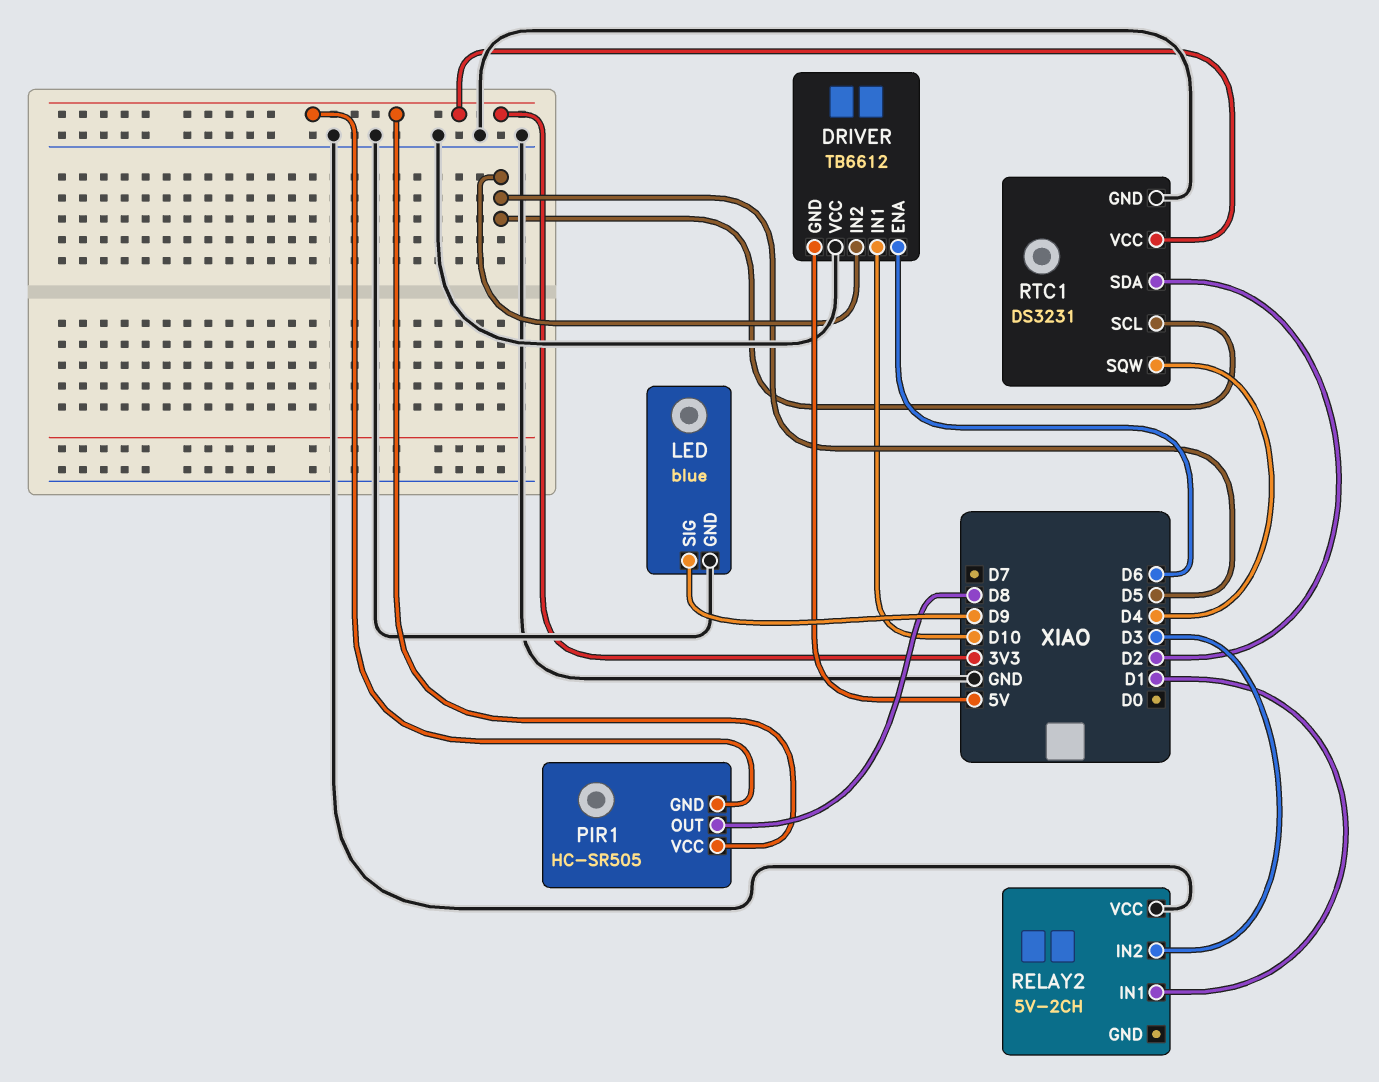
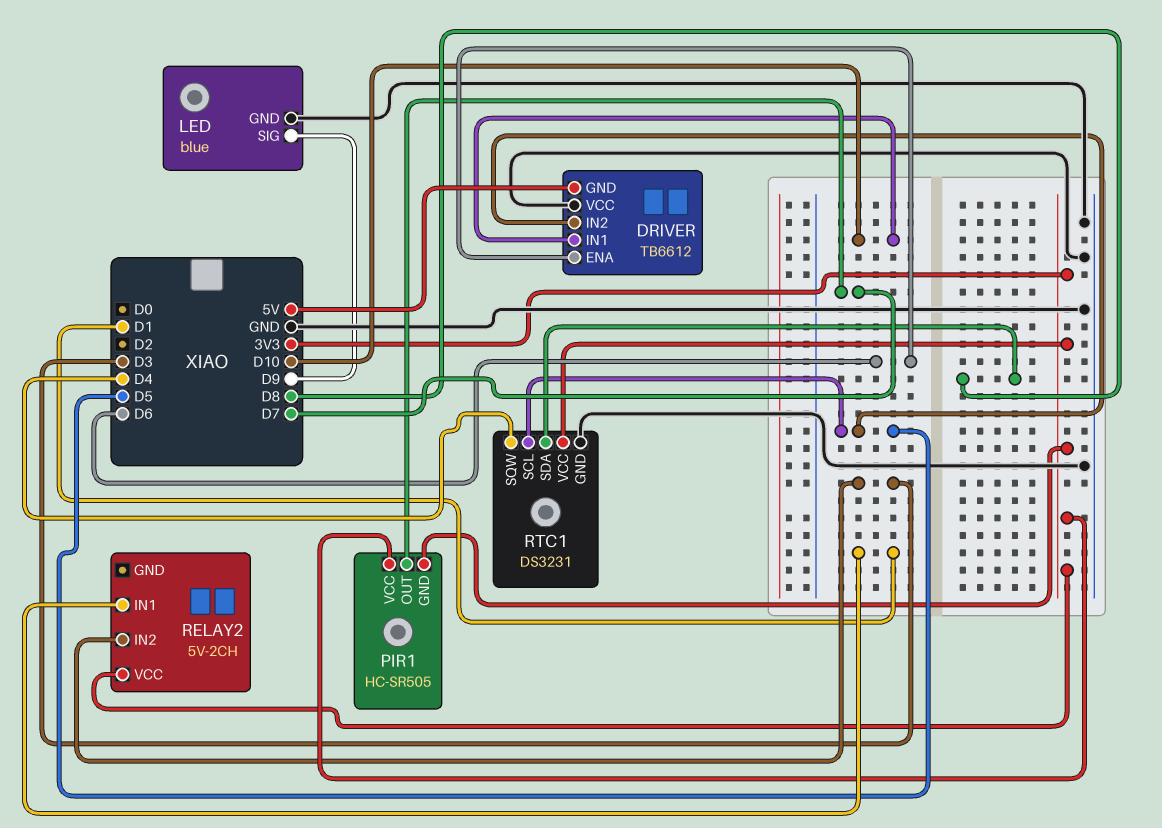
PIR1 pin OUT: D8 -> D7
RELAY2 pin VCC: GND -> 3V3
RTC1 pin SDA: D2 -> D8

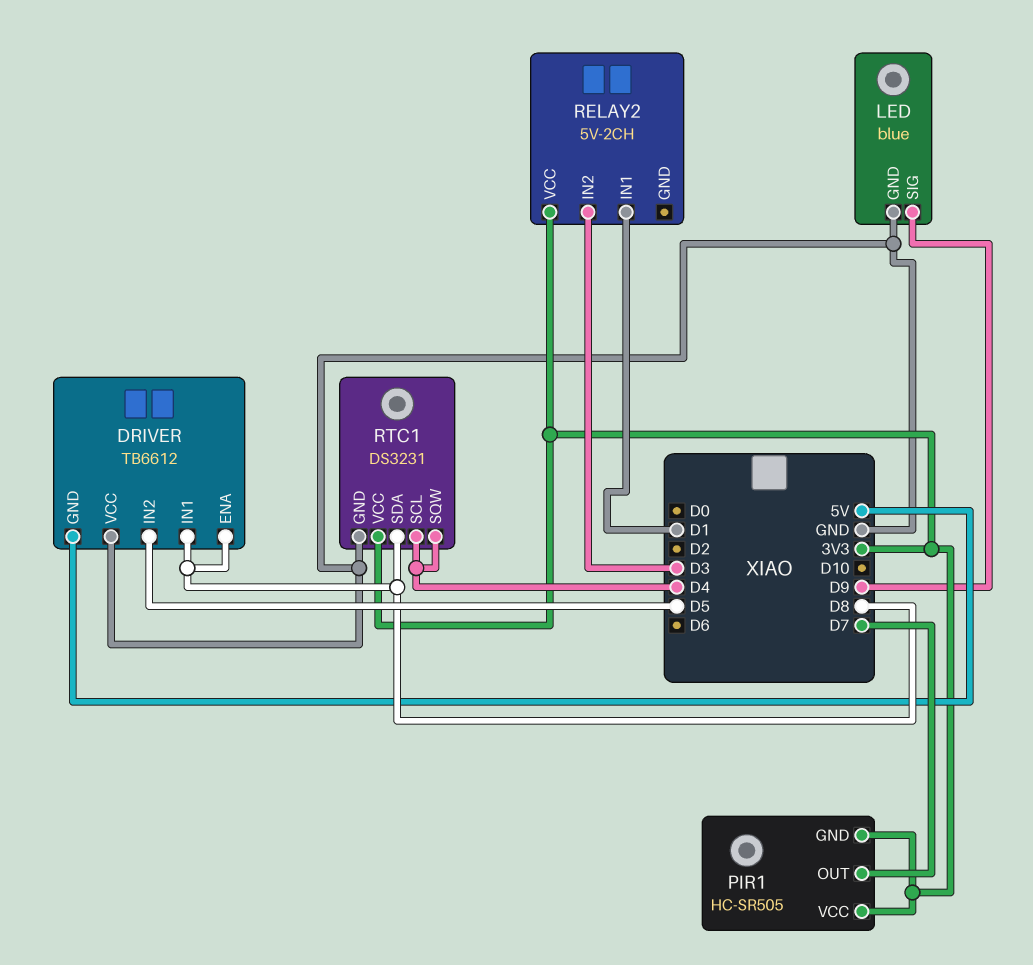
DRIVER pin ENA: D6 -> D8
DRIVER pin IN1: D10 -> D8
RTC1 pin SCL: D5 -> D4

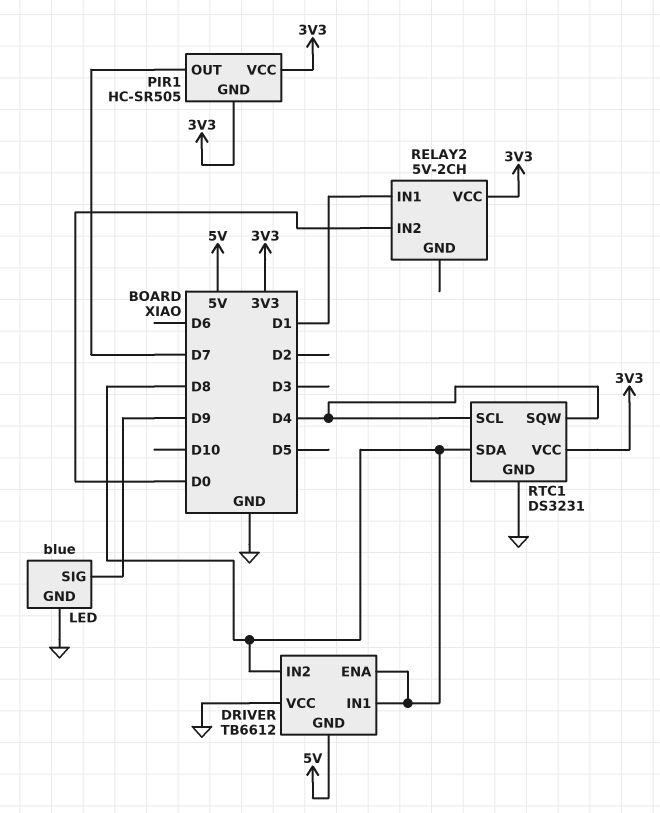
DRIVER pin IN2: D5 -> D8
RELAY2 pin IN2: D3 -> D0

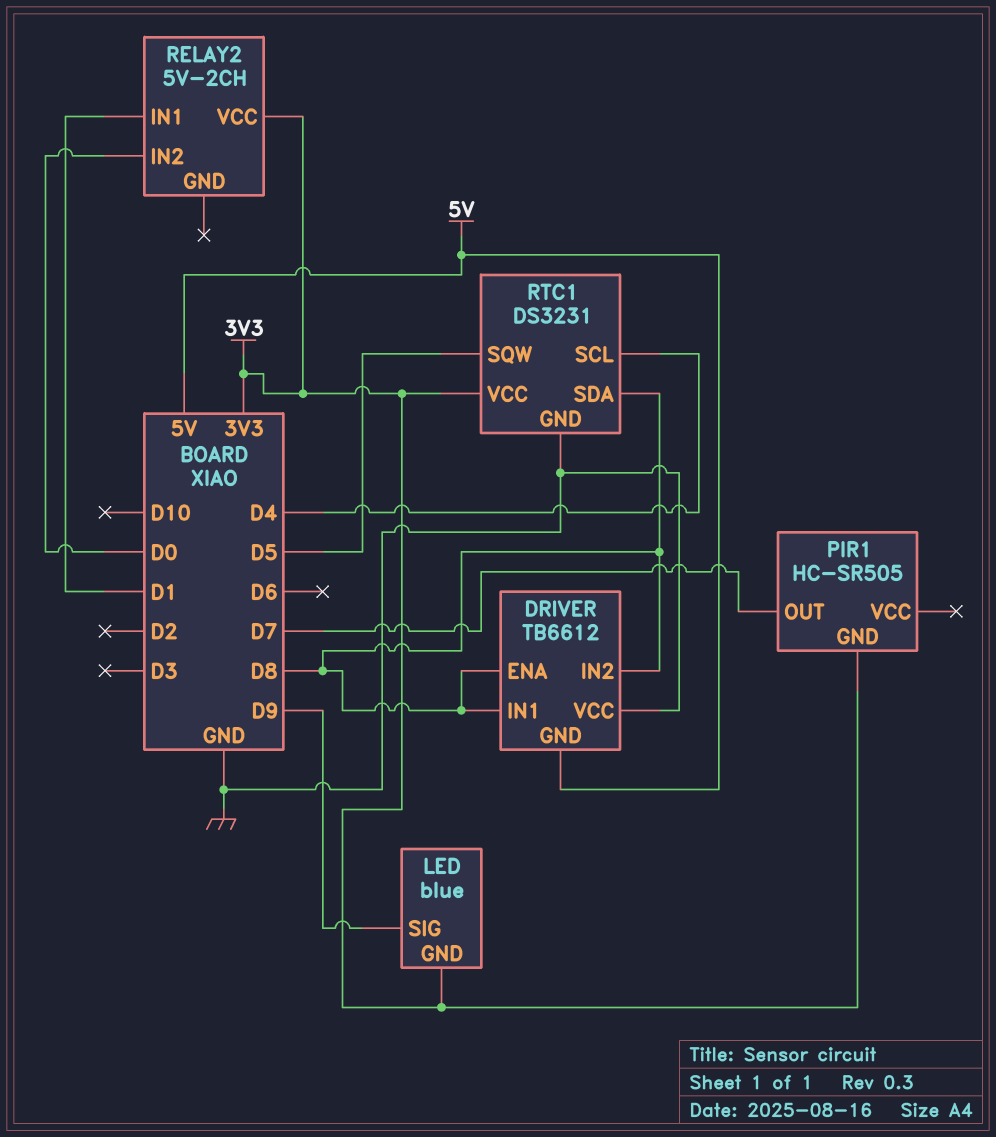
LED pin GND: GND -> 3V3
PIR1 pin VCC: 3V3 -> none
RTC1 pin SQW: D4 -> D5

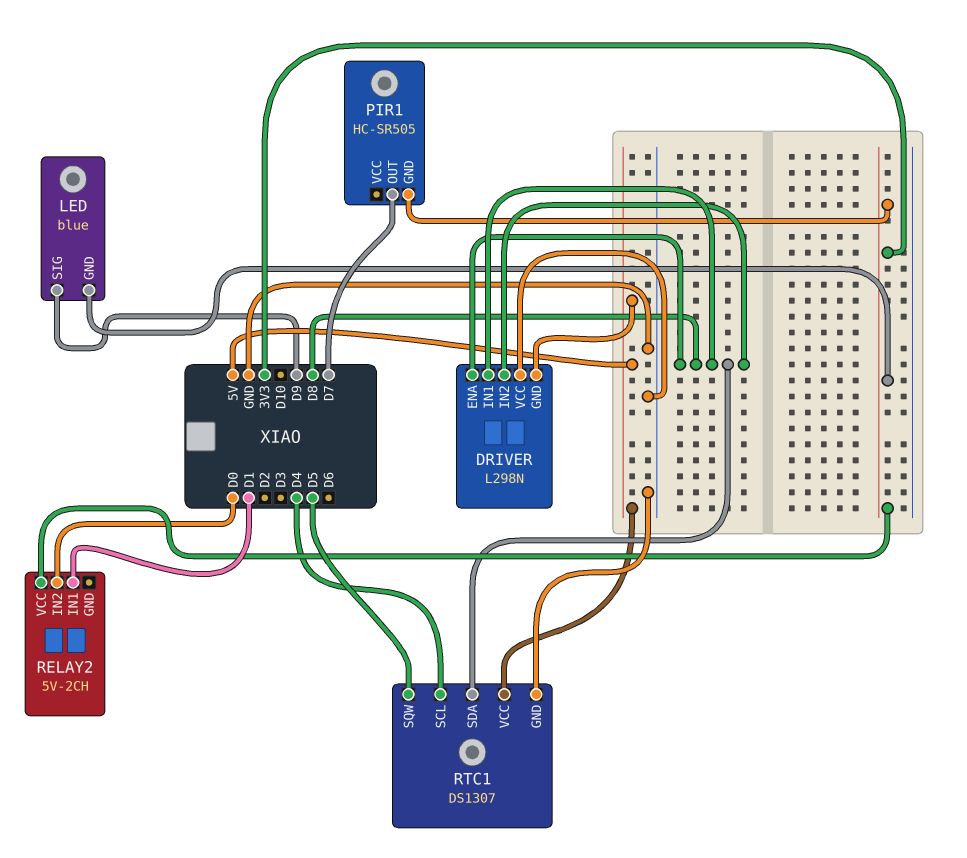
DRIVER: TB6612 -> L298N
RTC1: DS3231 -> DS1307
RTC1 pin VCC: 3V3 -> 5V

